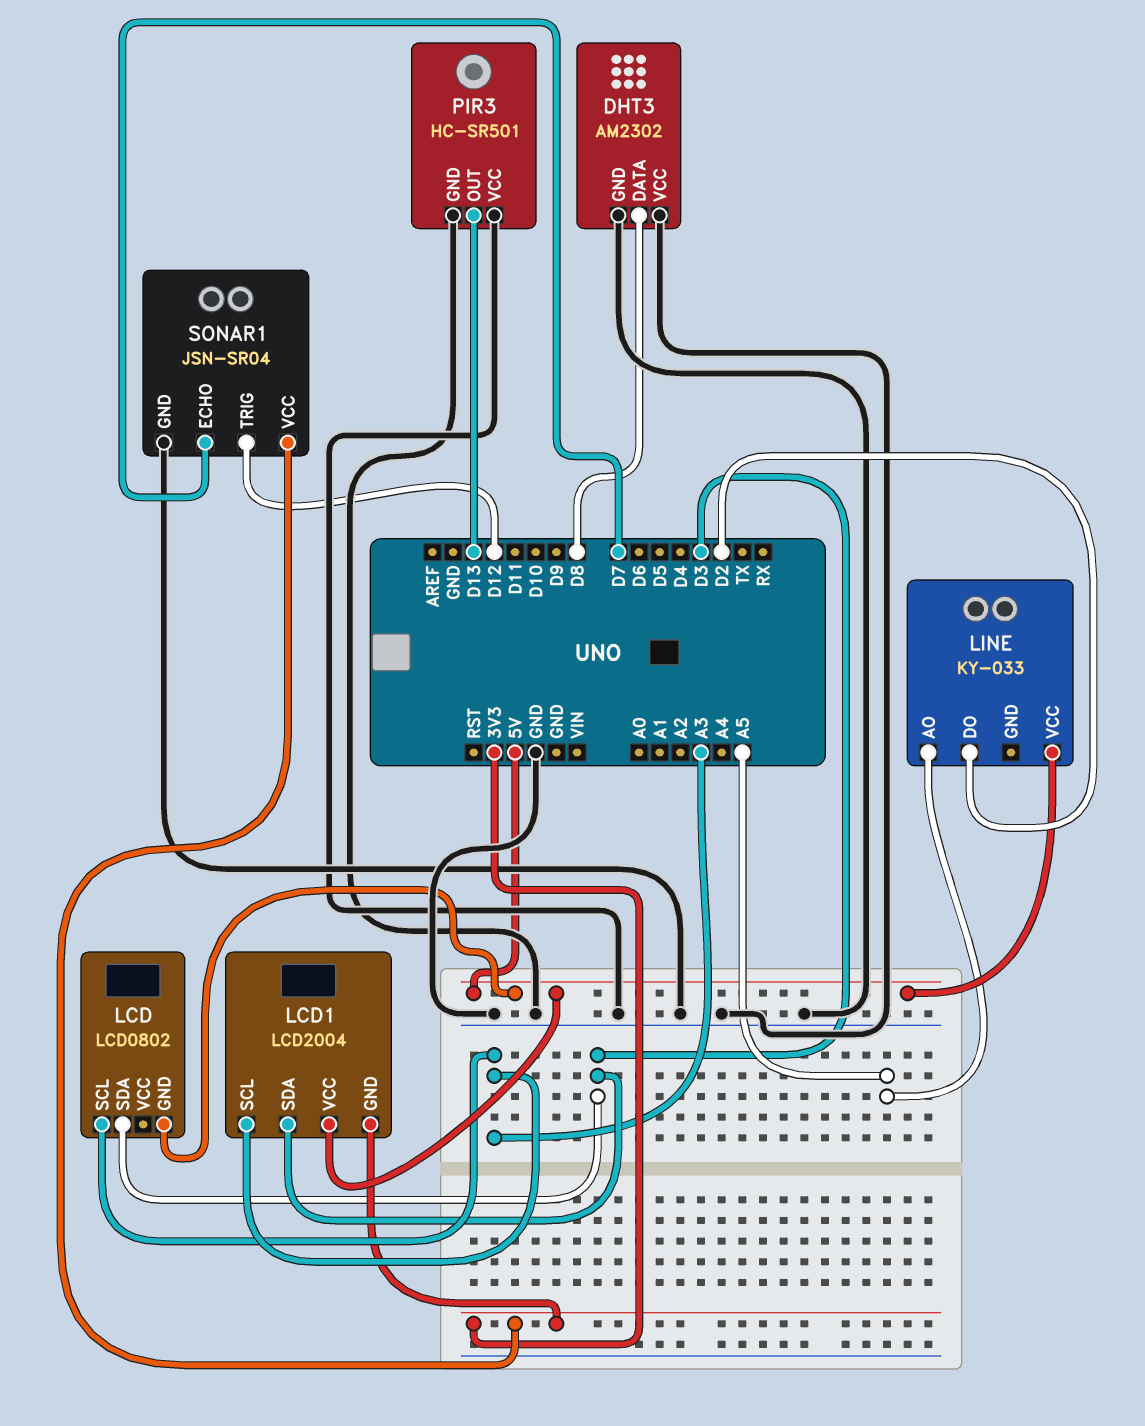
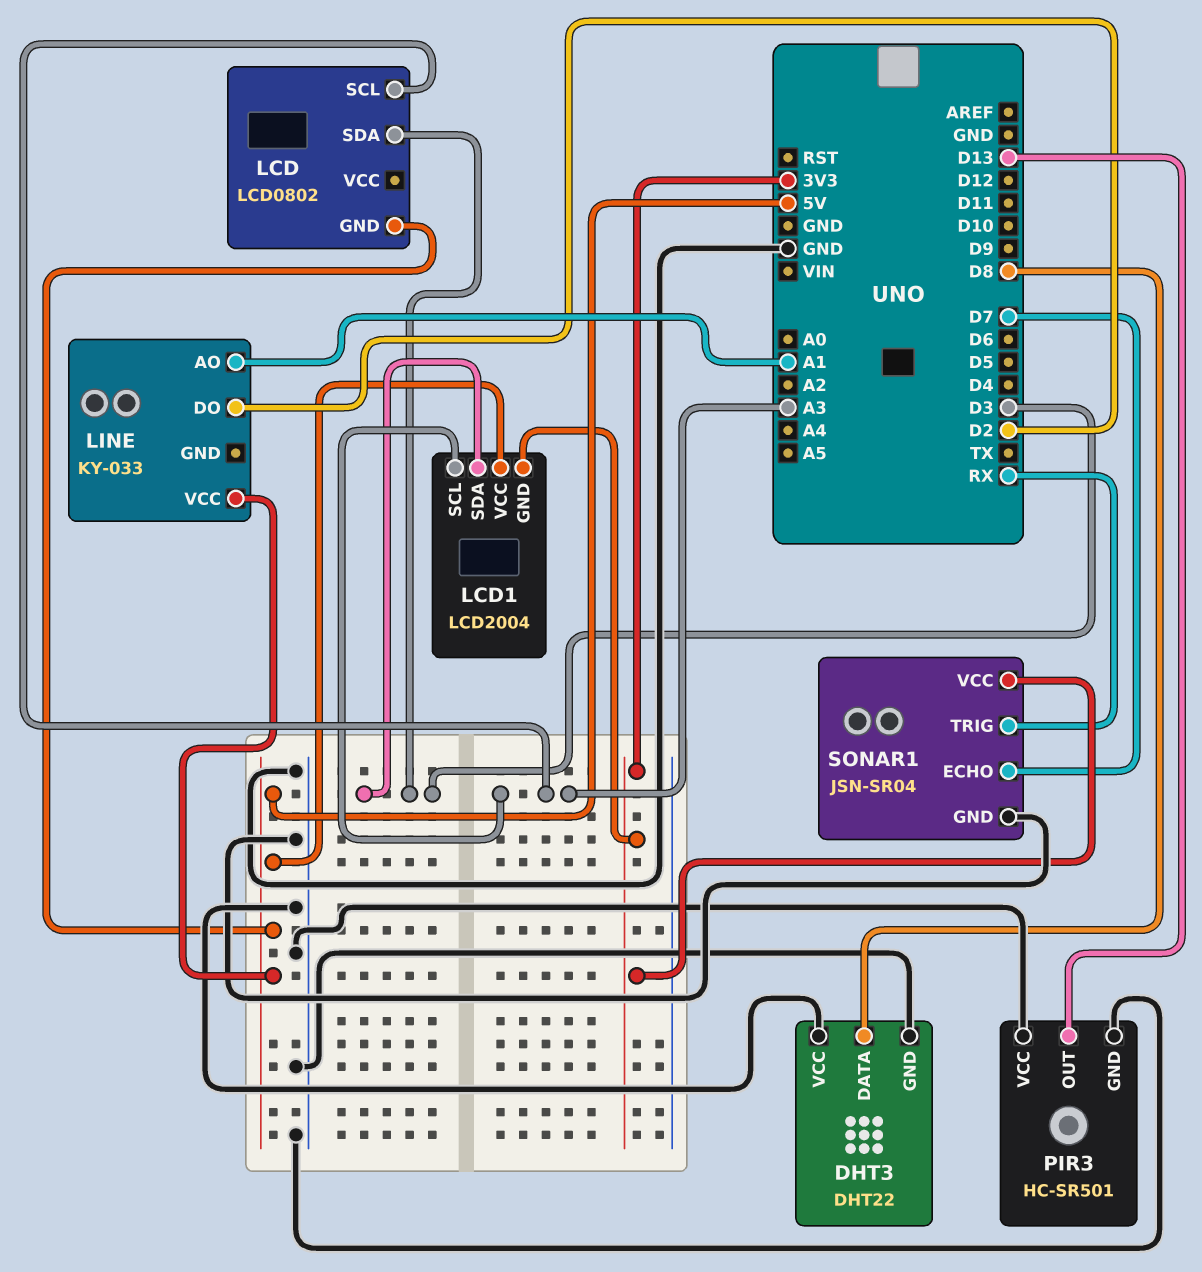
DHT3: AM2302 -> DHT22
LINE pin AO: A5 -> A1
SONAR1 pin TRIG: D12 -> RX

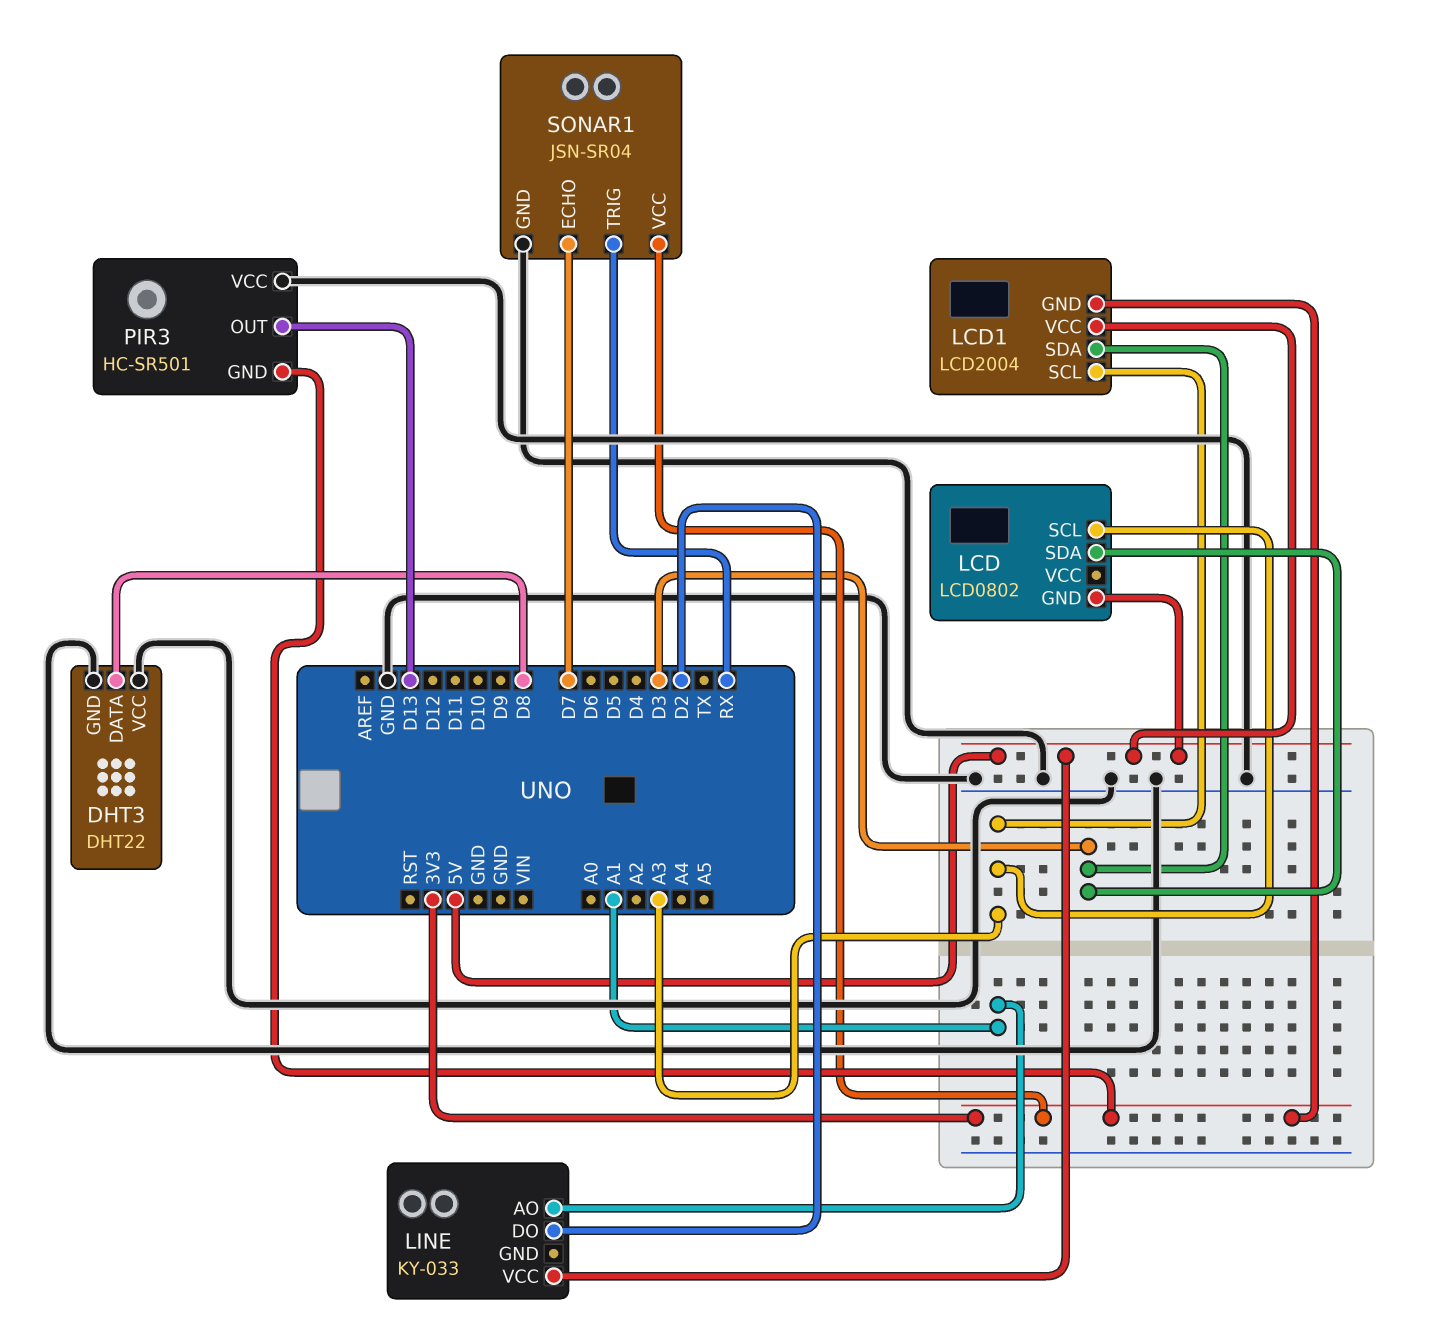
PIR3 pin GND: GND -> 3V3

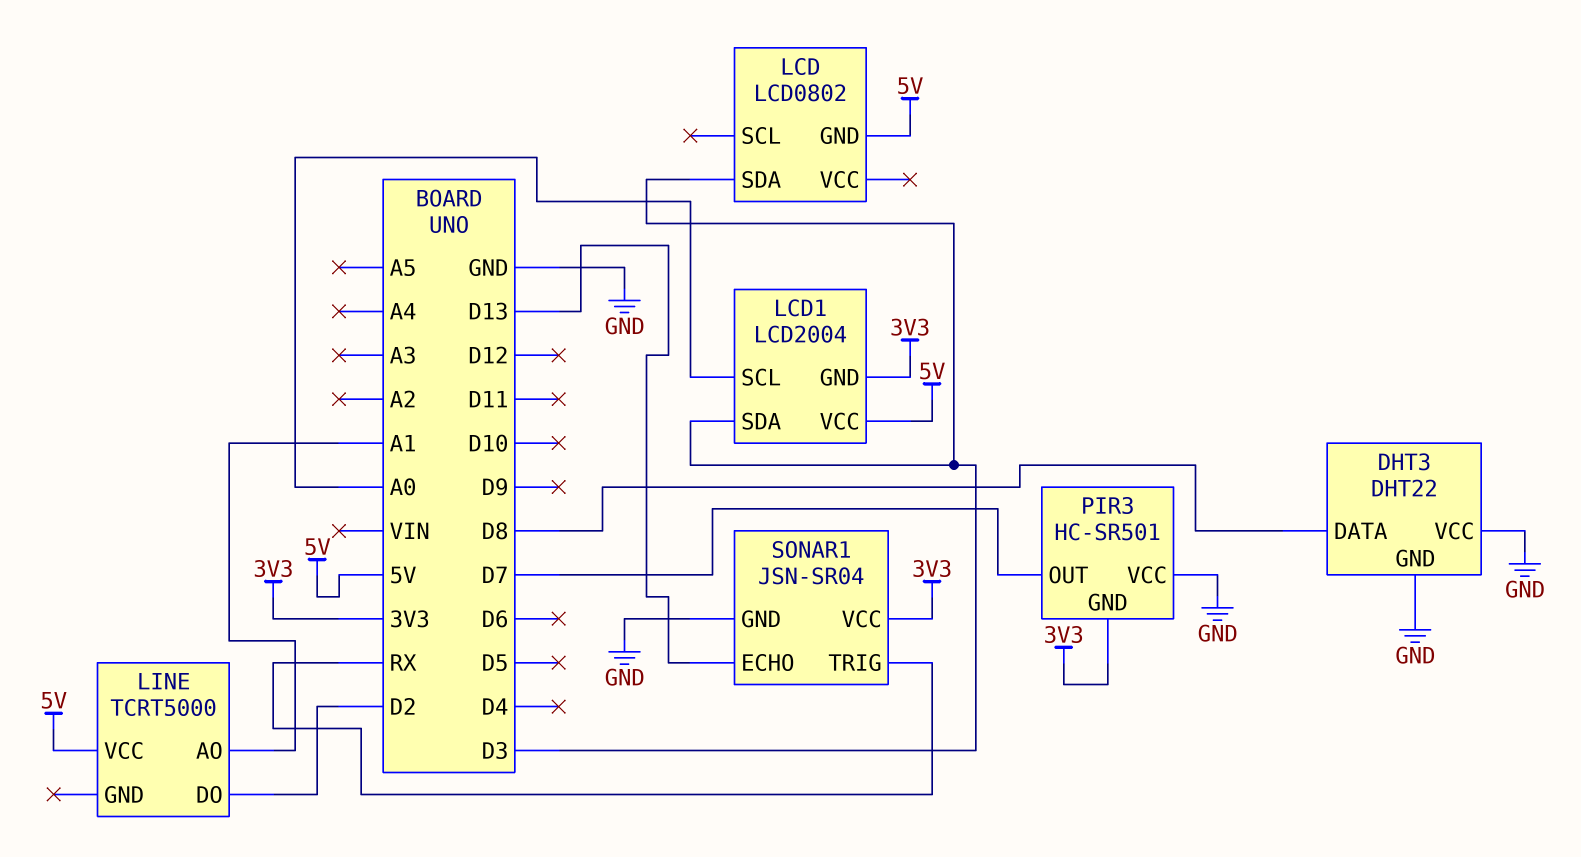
LCD pin SCL: A3 -> none
LCD1 pin SCL: A3 -> A0
LINE: KY-033 -> TCRT5000
PIR3 pin OUT: D13 -> D7
SONAR1 pin ECHO: D7 -> D13

